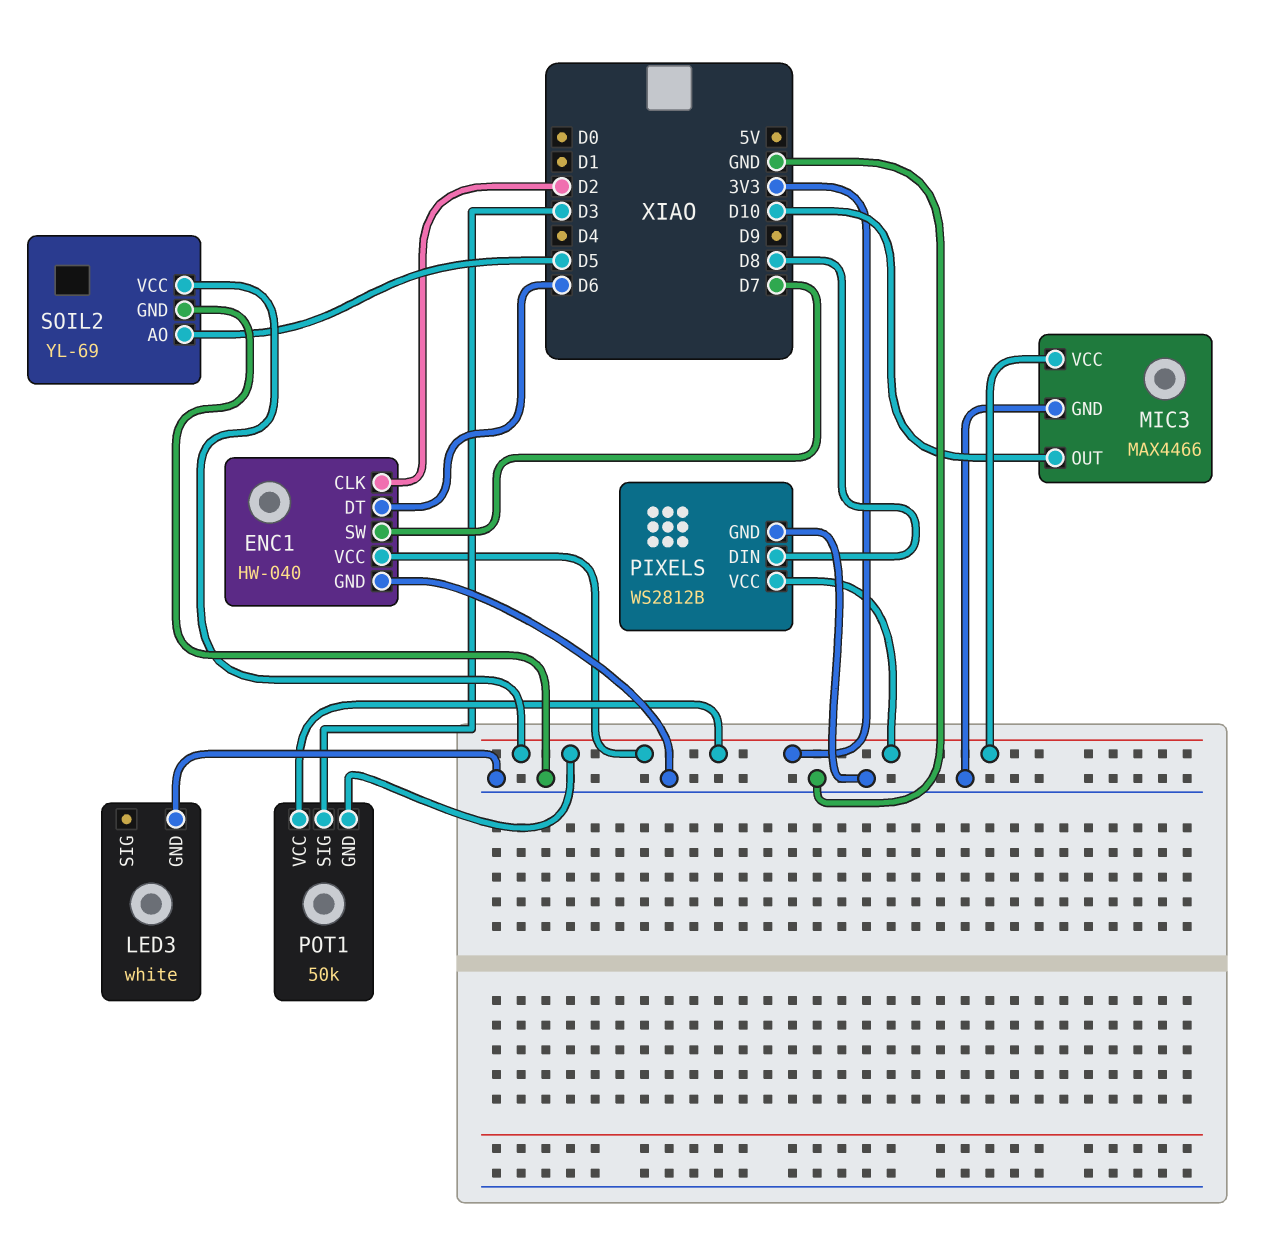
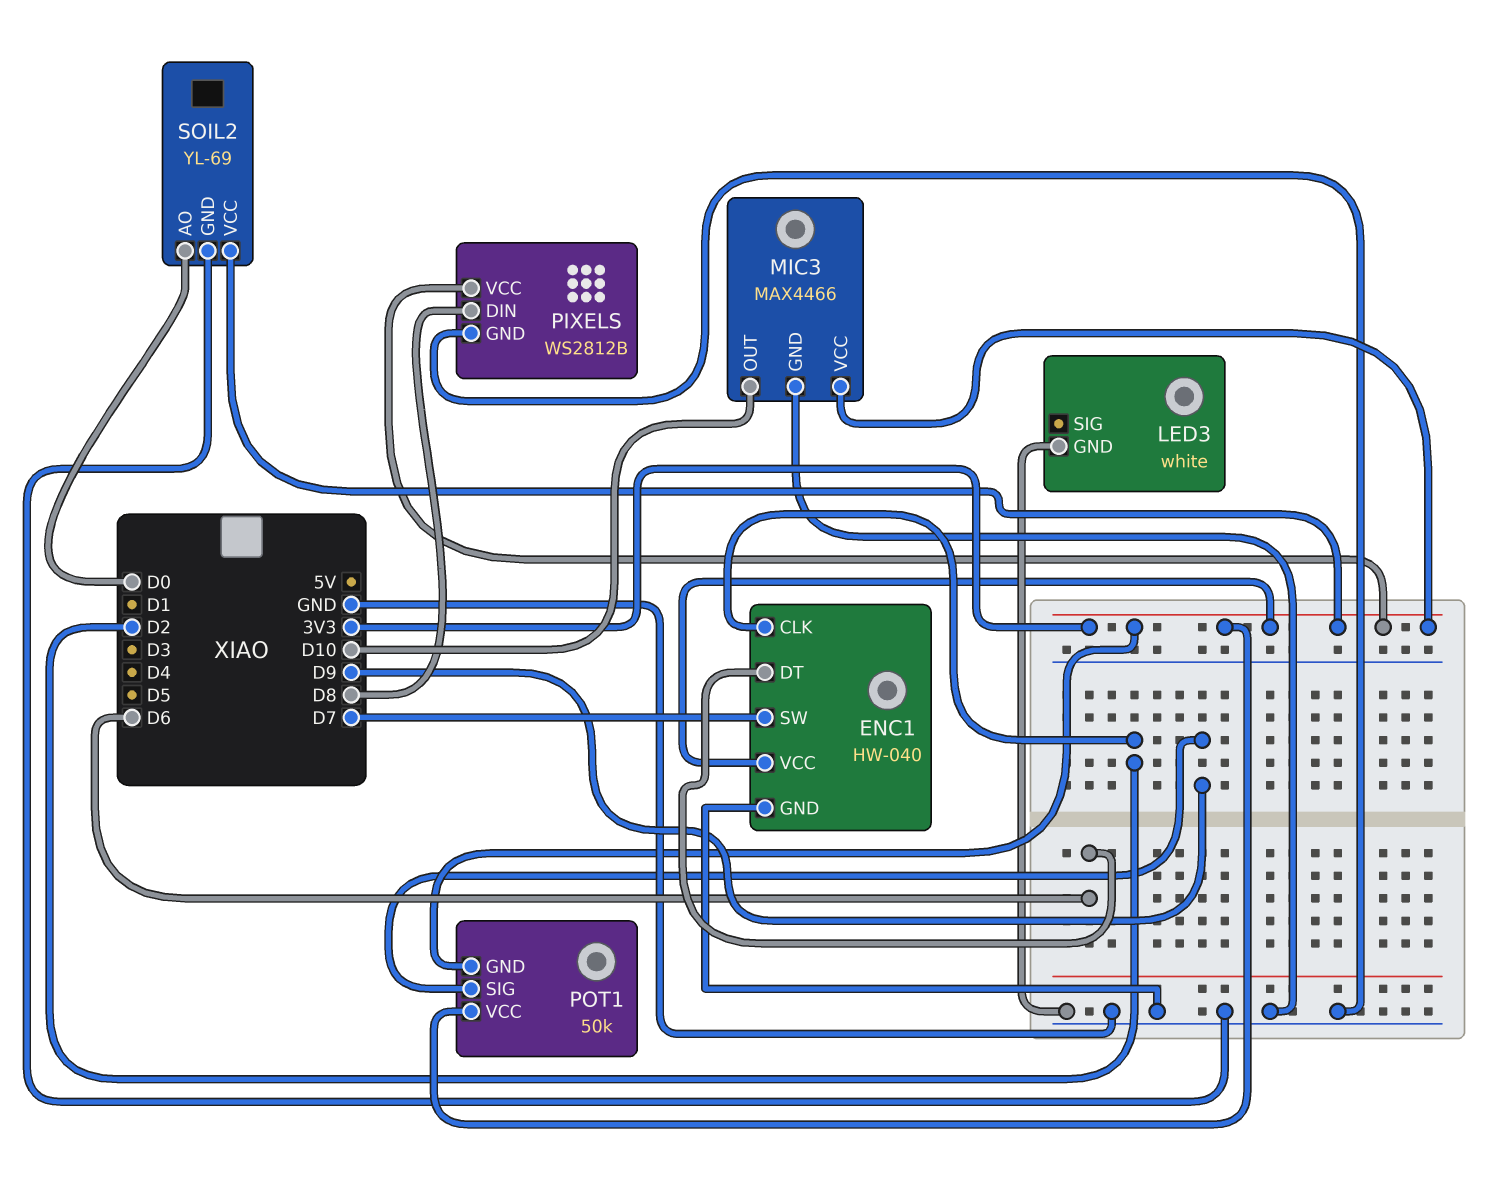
POT1 pin SIG: D3 -> D9
SOIL2 pin AO: D5 -> D0

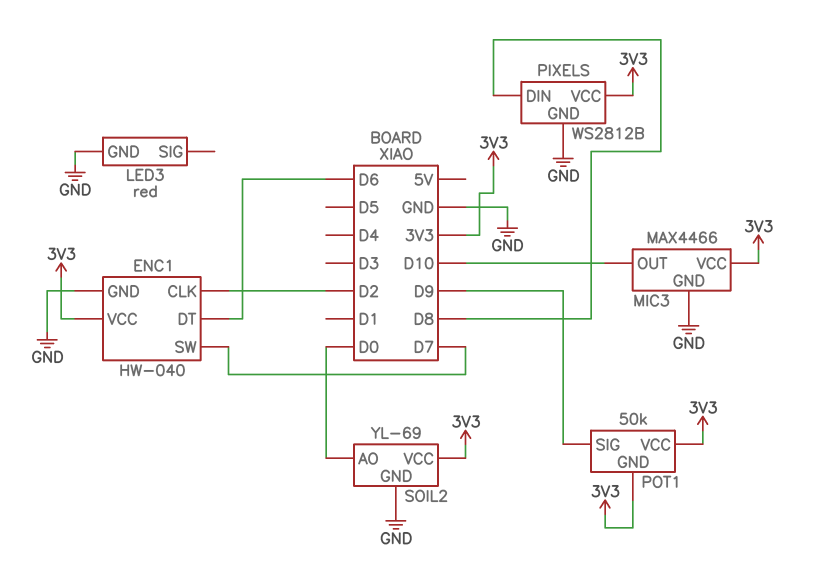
LED3: white -> red

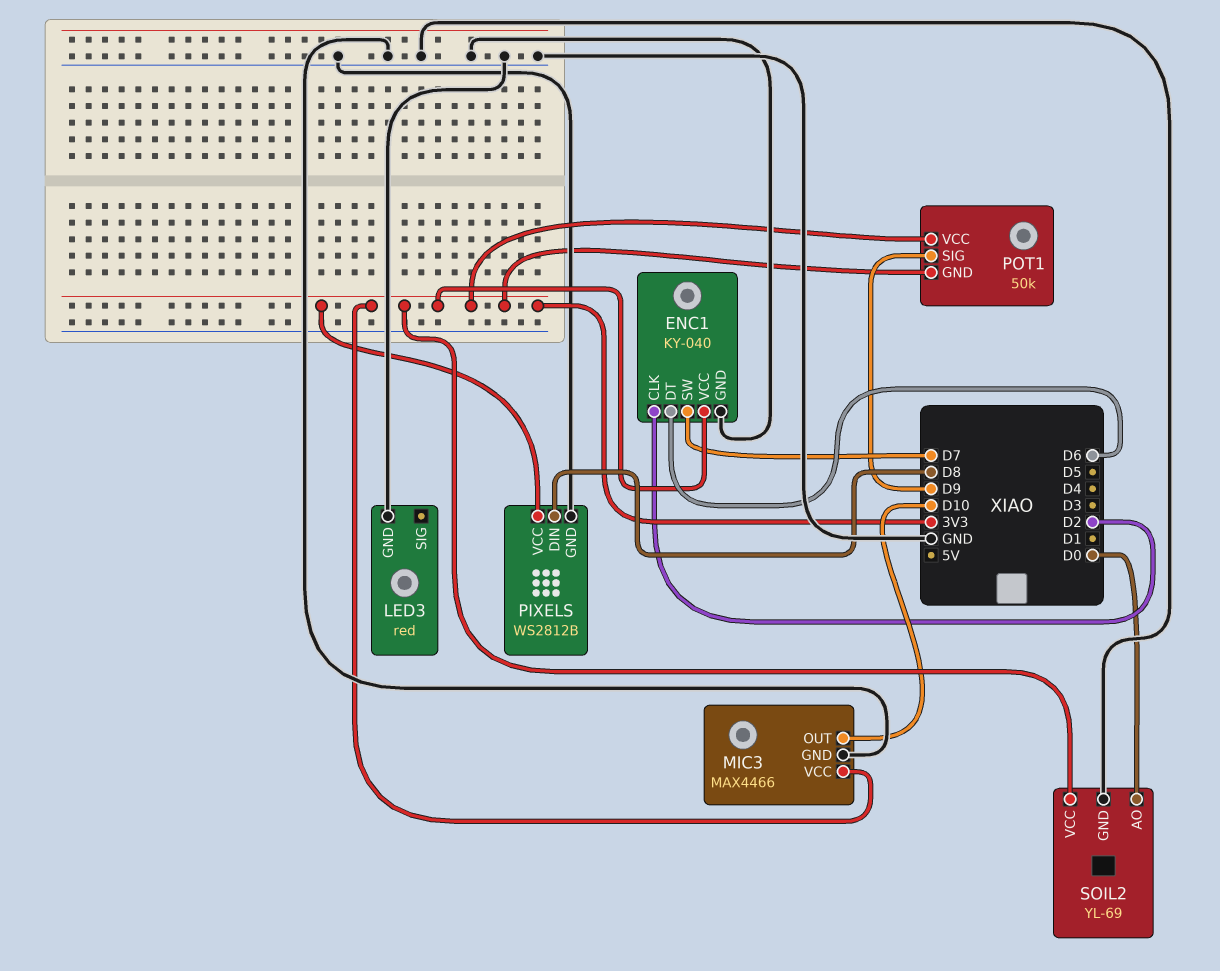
ENC1: HW-040 -> KY-040

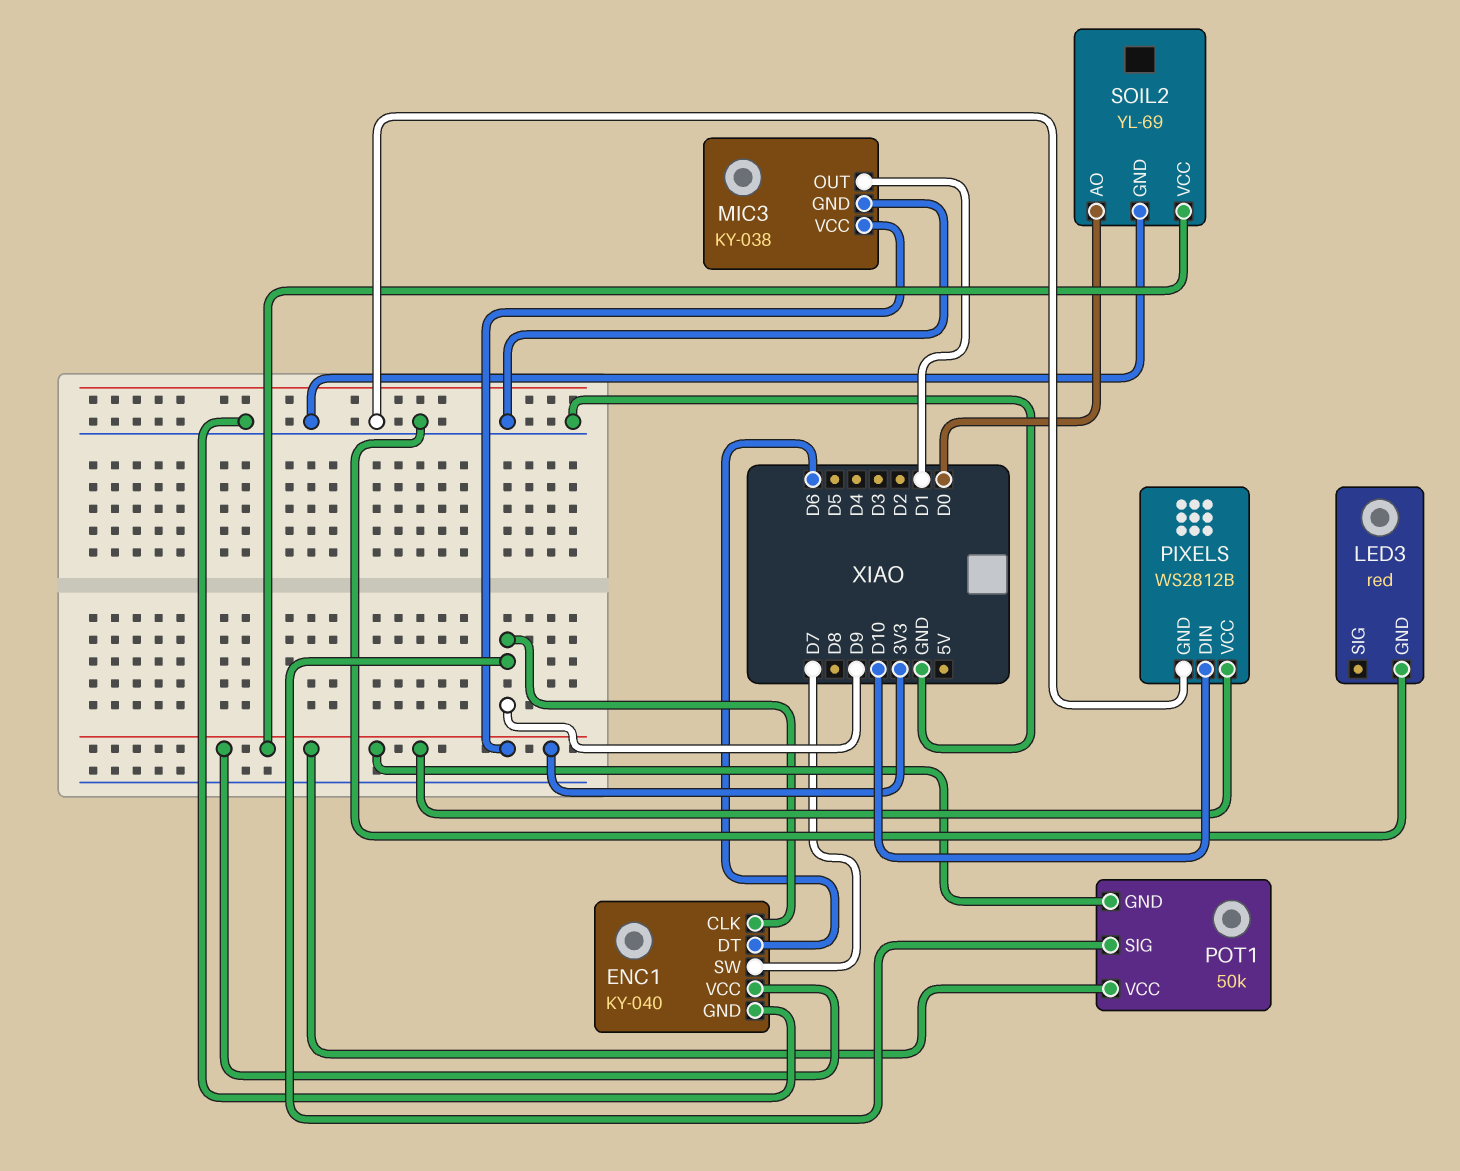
ENC1 pin CLK: D2 -> D9
MIC3: MAX4466 -> KY-038
MIC3 pin OUT: D10 -> D1
PIXELS pin DIN: D8 -> D10

